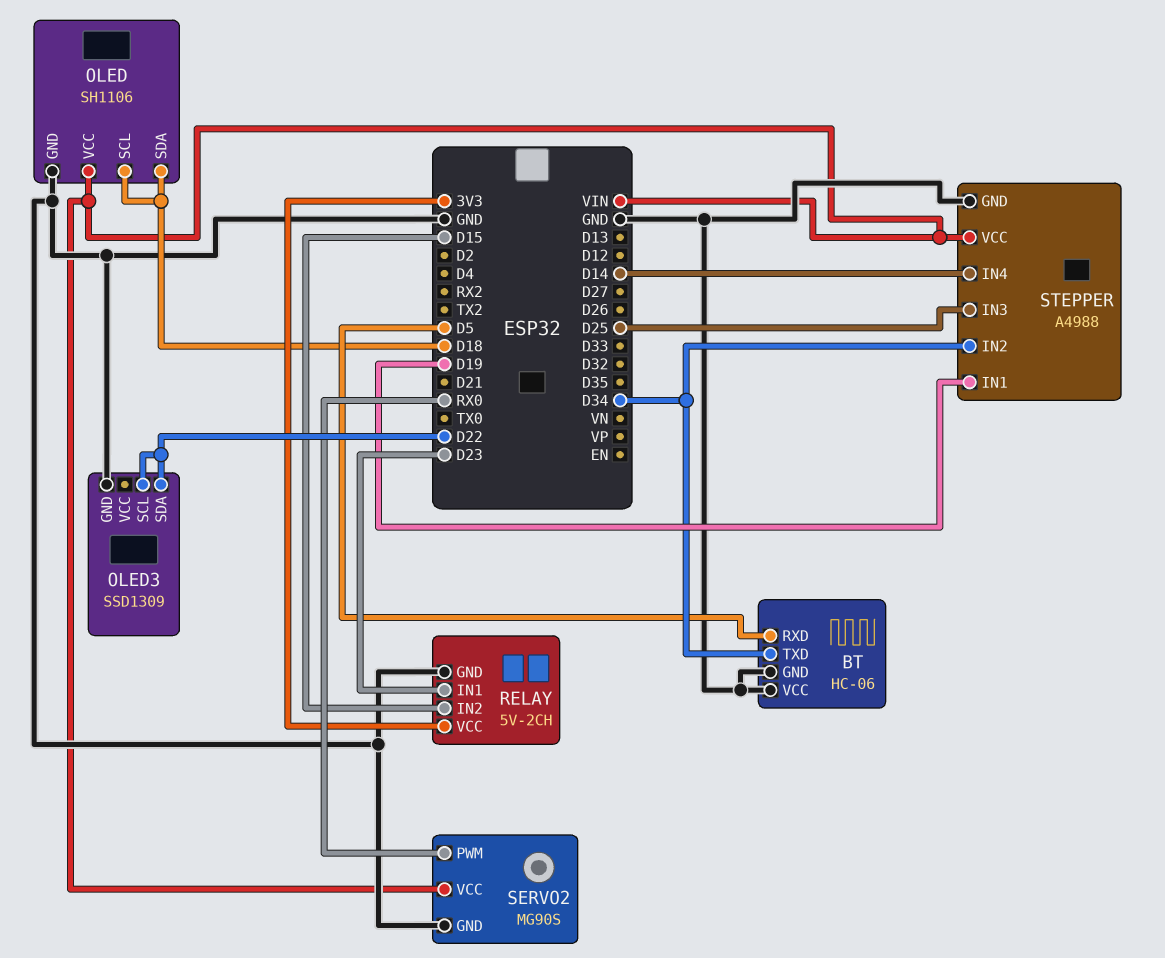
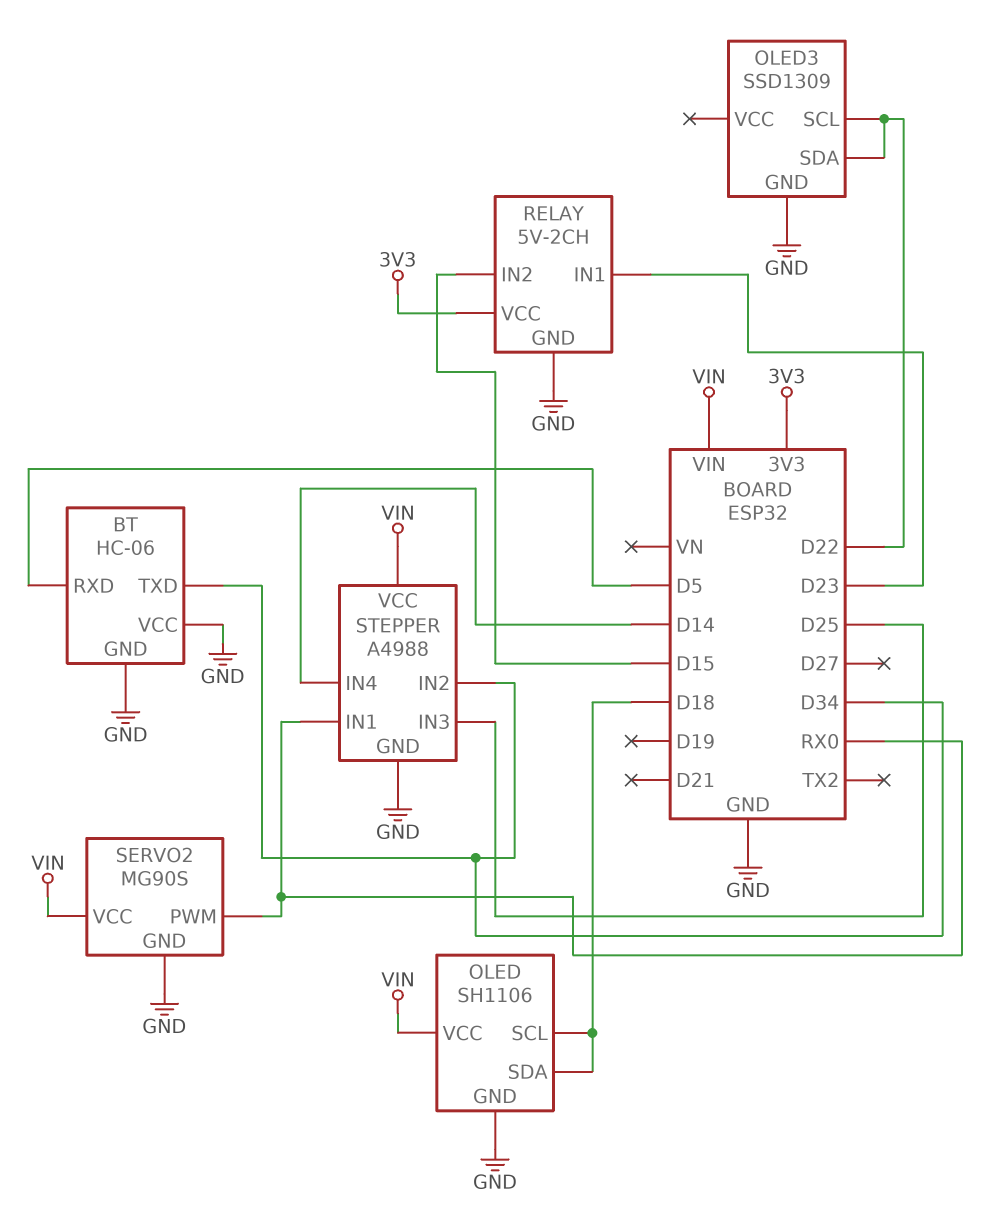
STEPPER pin IN1: D19 -> RX0

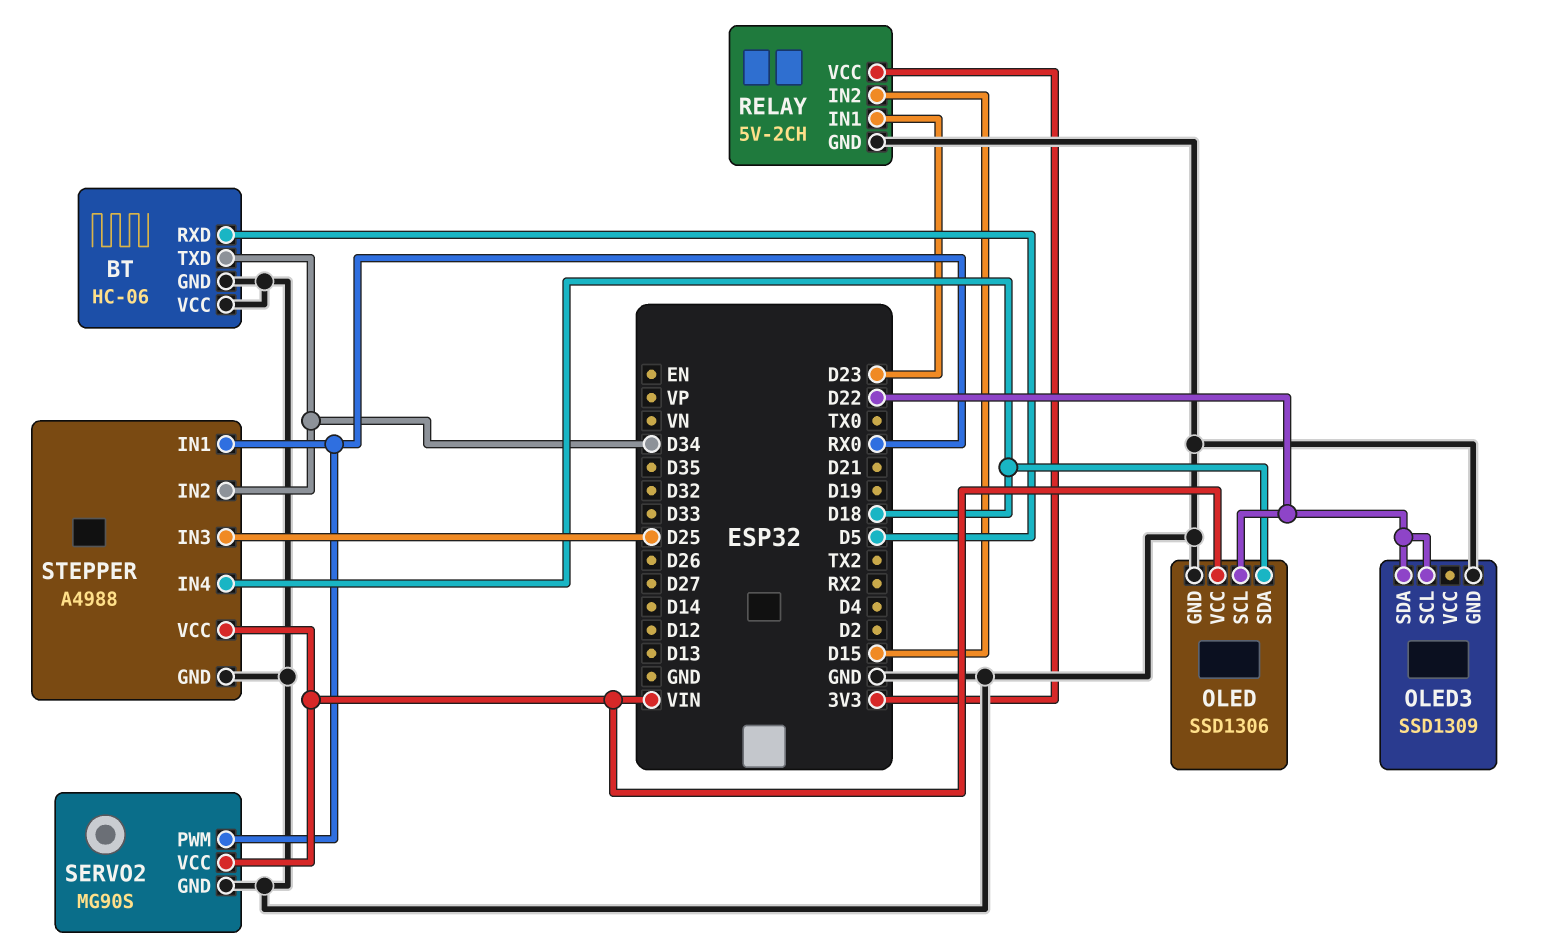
OLED: SH1106 -> SSD1306
OLED pin SCL: D18 -> D22
STEPPER pin IN4: D14 -> D18

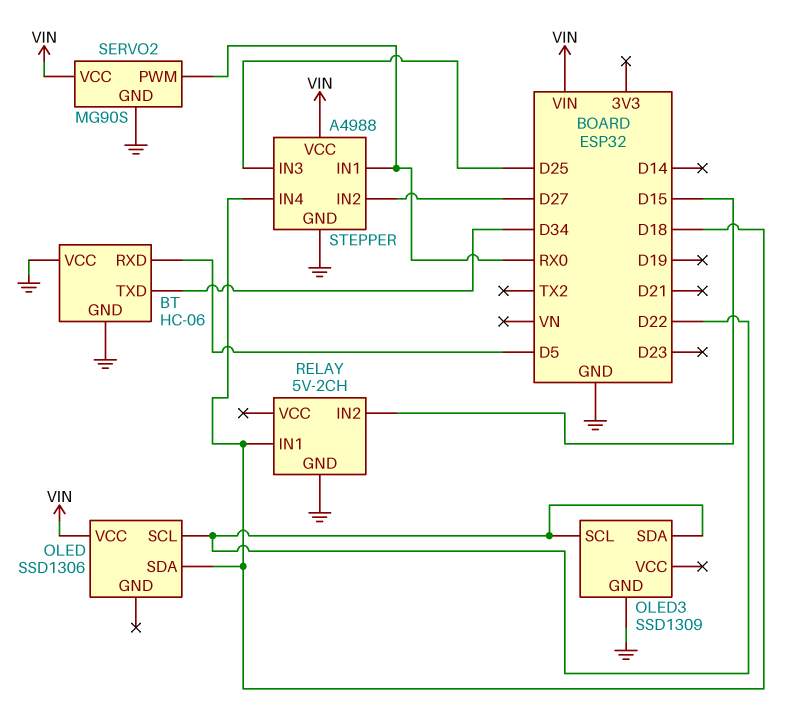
OLED pin GND: GND -> none
RELAY pin IN1: D23 -> D18
RELAY pin VCC: 3V3 -> none
STEPPER pin IN2: D34 -> D27

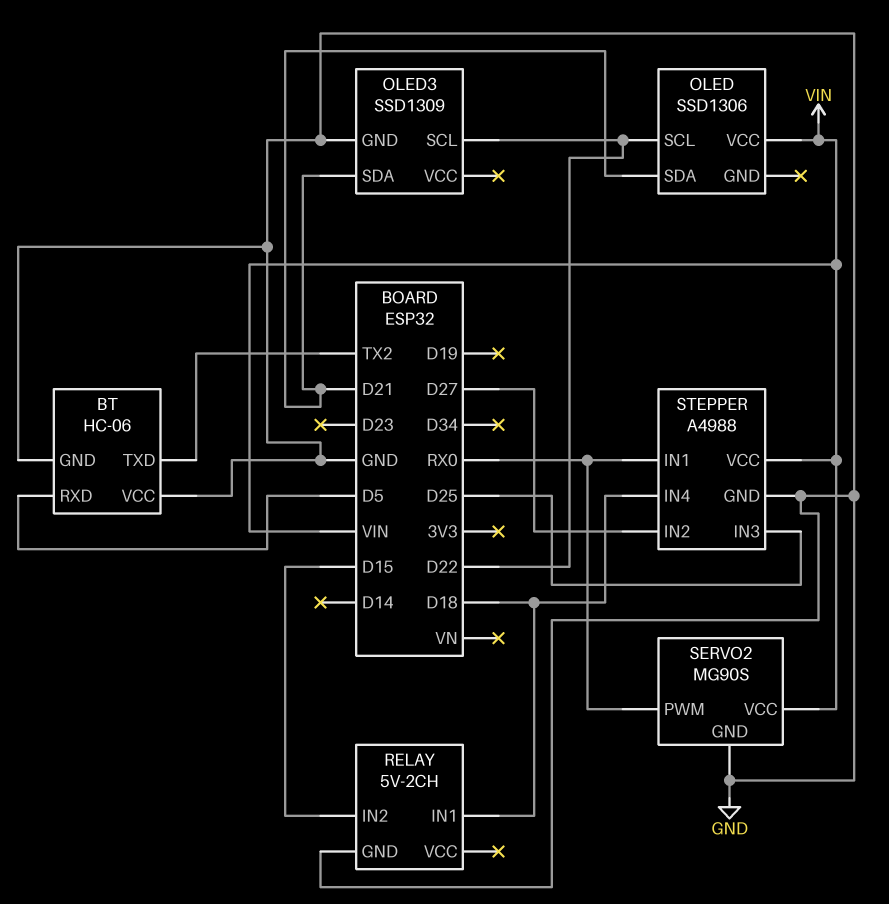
BT pin TXD: D34 -> TX2
OLED pin SDA: D18 -> D21
OLED3 pin SDA: D22 -> D21

